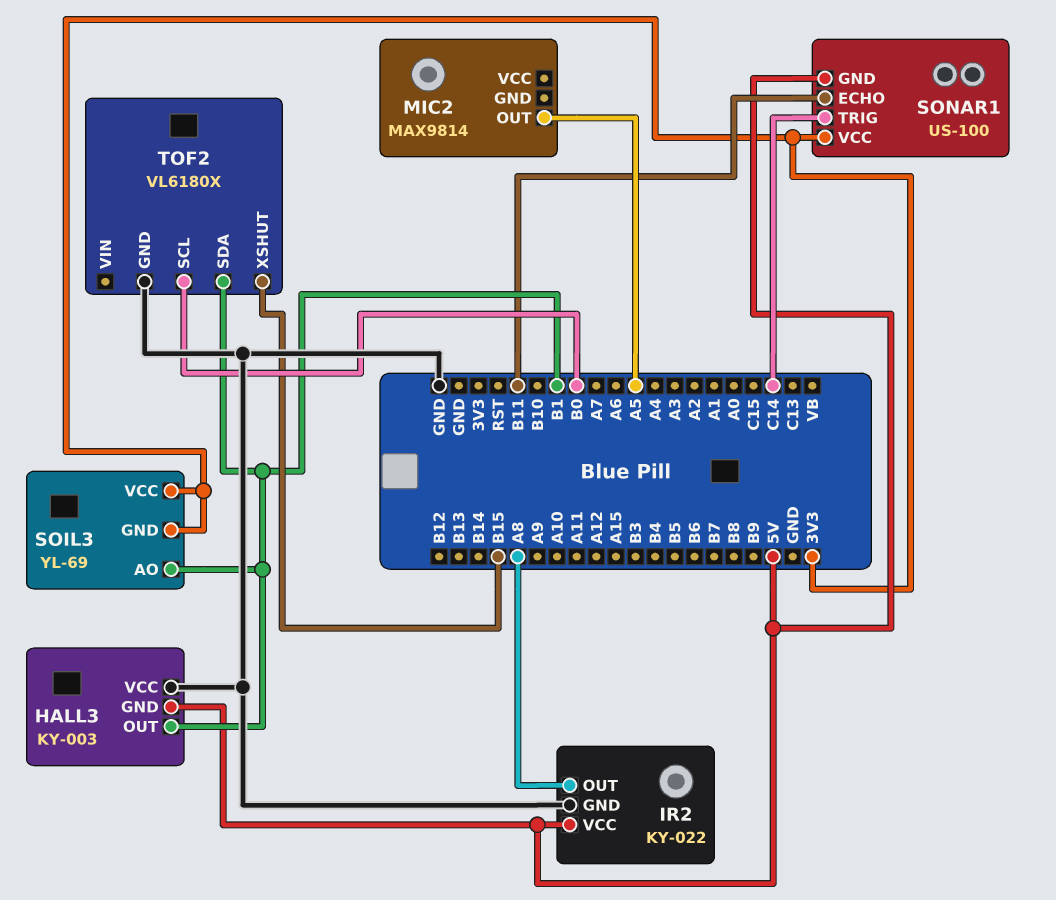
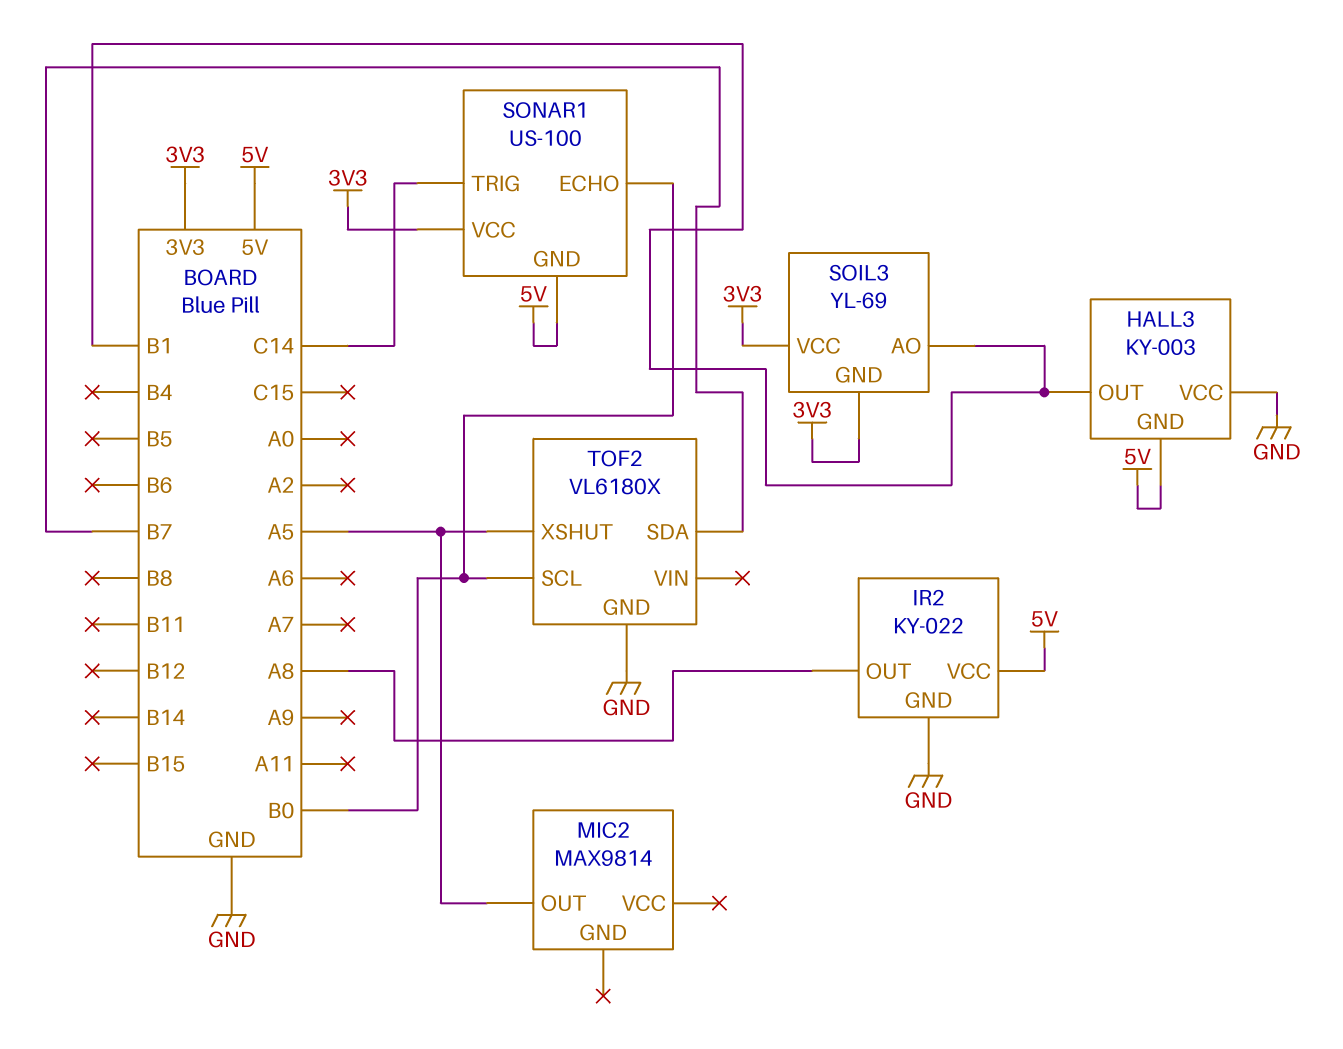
SONAR1 pin ECHO: B11 -> B0
TOF2 pin SDA: B1 -> B7
TOF2 pin XSHUT: B15 -> A5

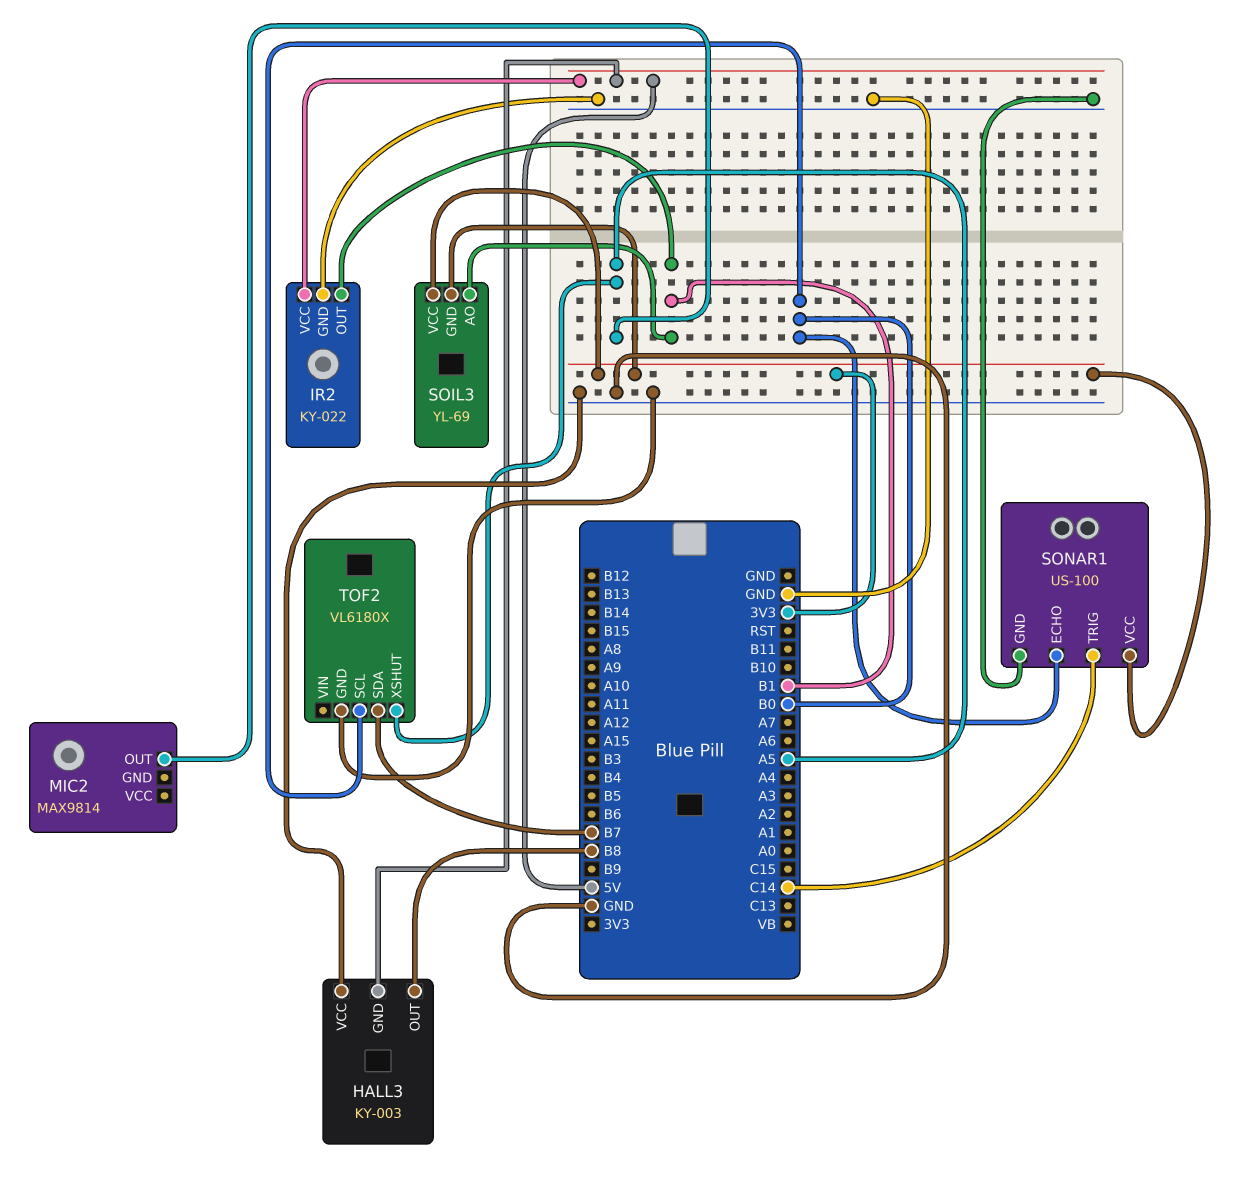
HALL3 pin OUT: B1 -> B8
IR2 pin OUT: A8 -> B1
SONAR1 pin GND: 5V -> GND

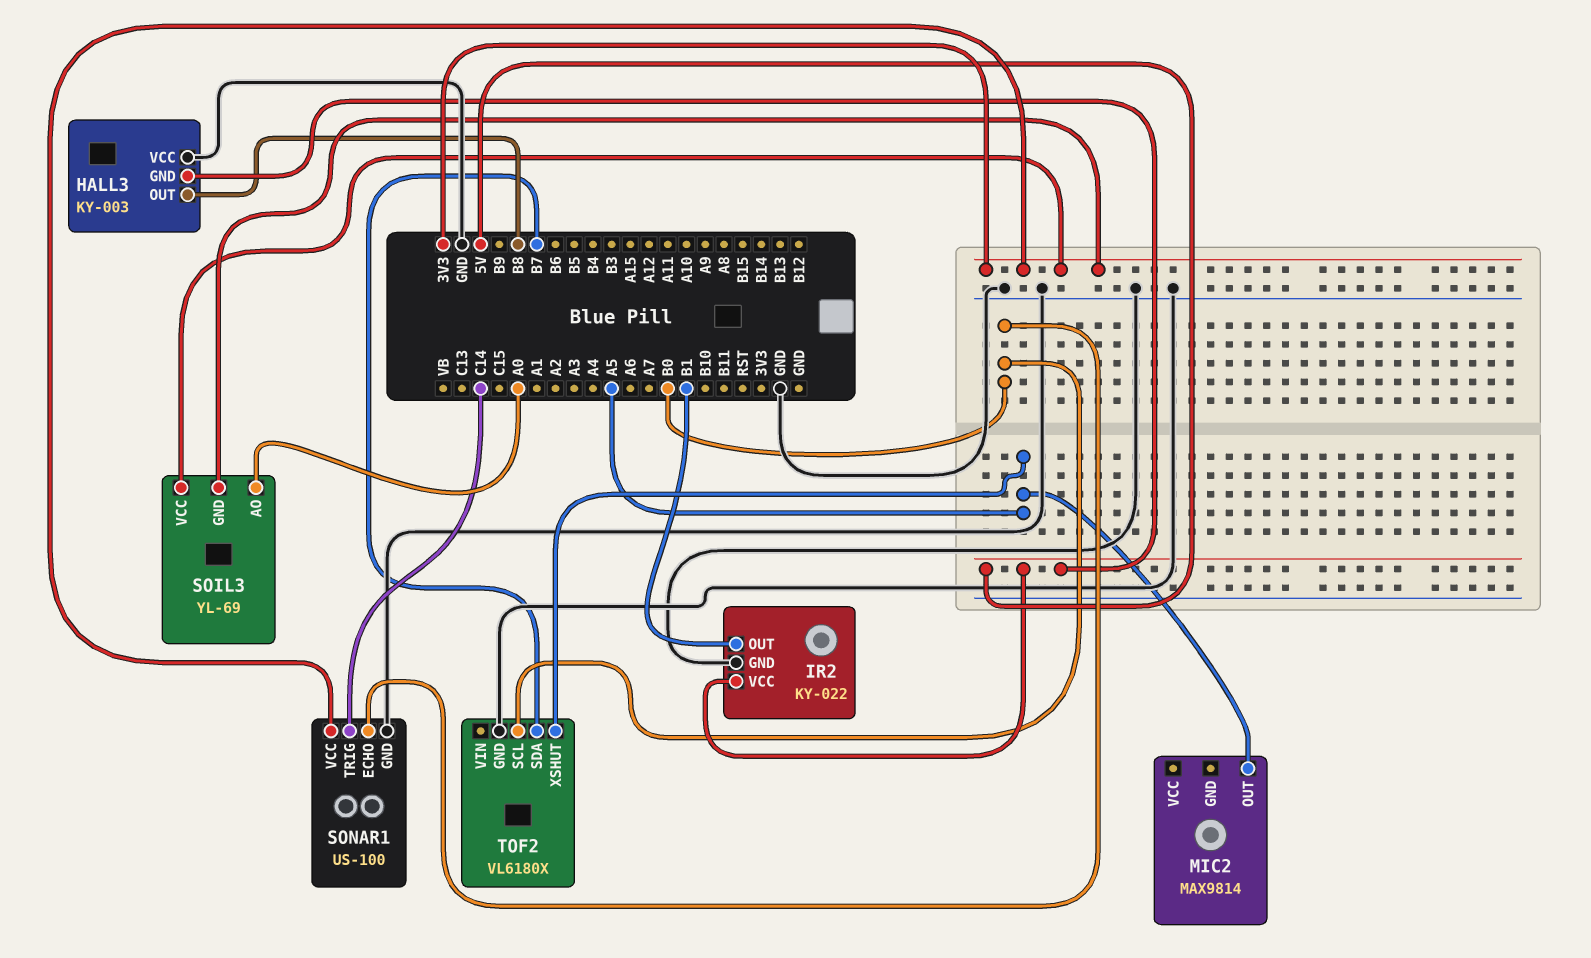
SOIL3 pin AO: B1 -> A0

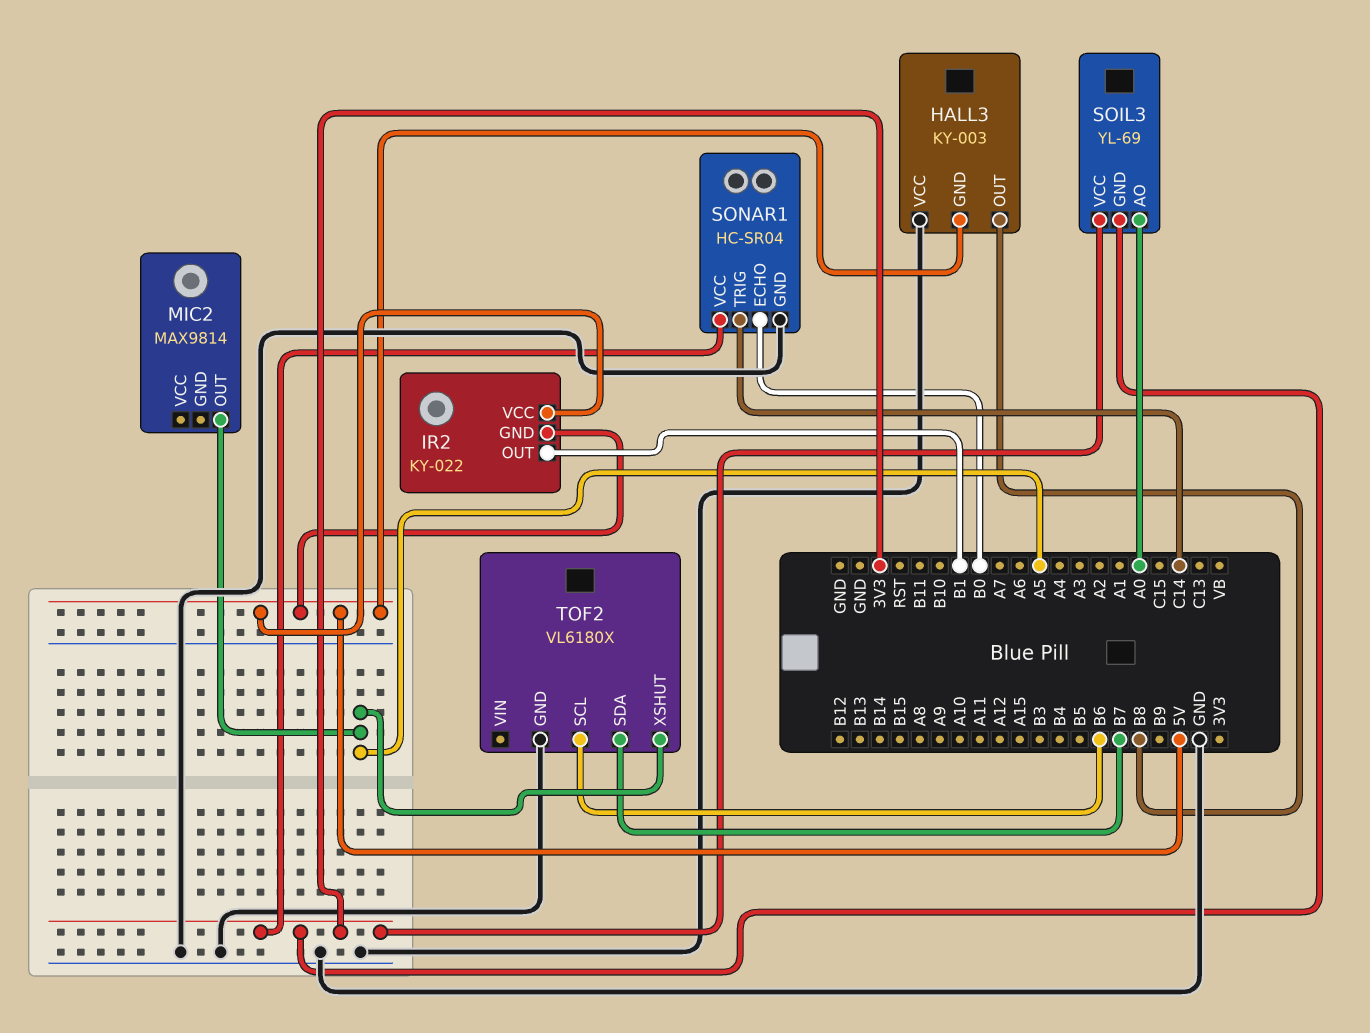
IR2 pin GND: GND -> 5V
SONAR1: US-100 -> HC-SR04
TOF2 pin SCL: B0 -> B6

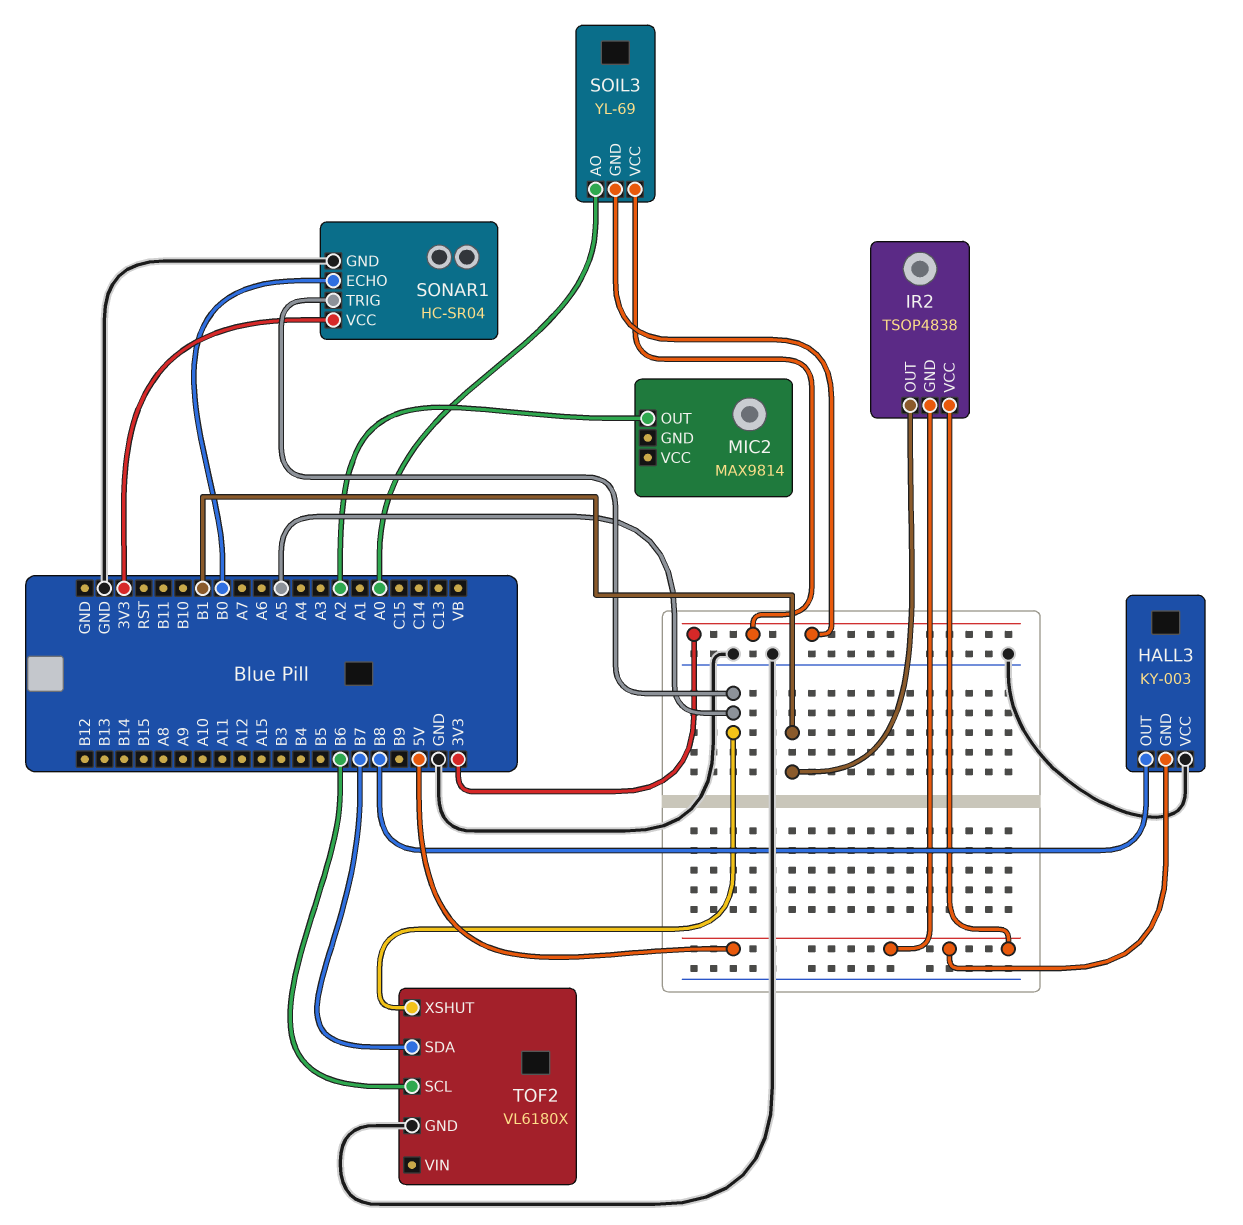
IR2: KY-022 -> TSOP4838
MIC2 pin OUT: A5 -> A2
SONAR1 pin TRIG: C14 -> A5

